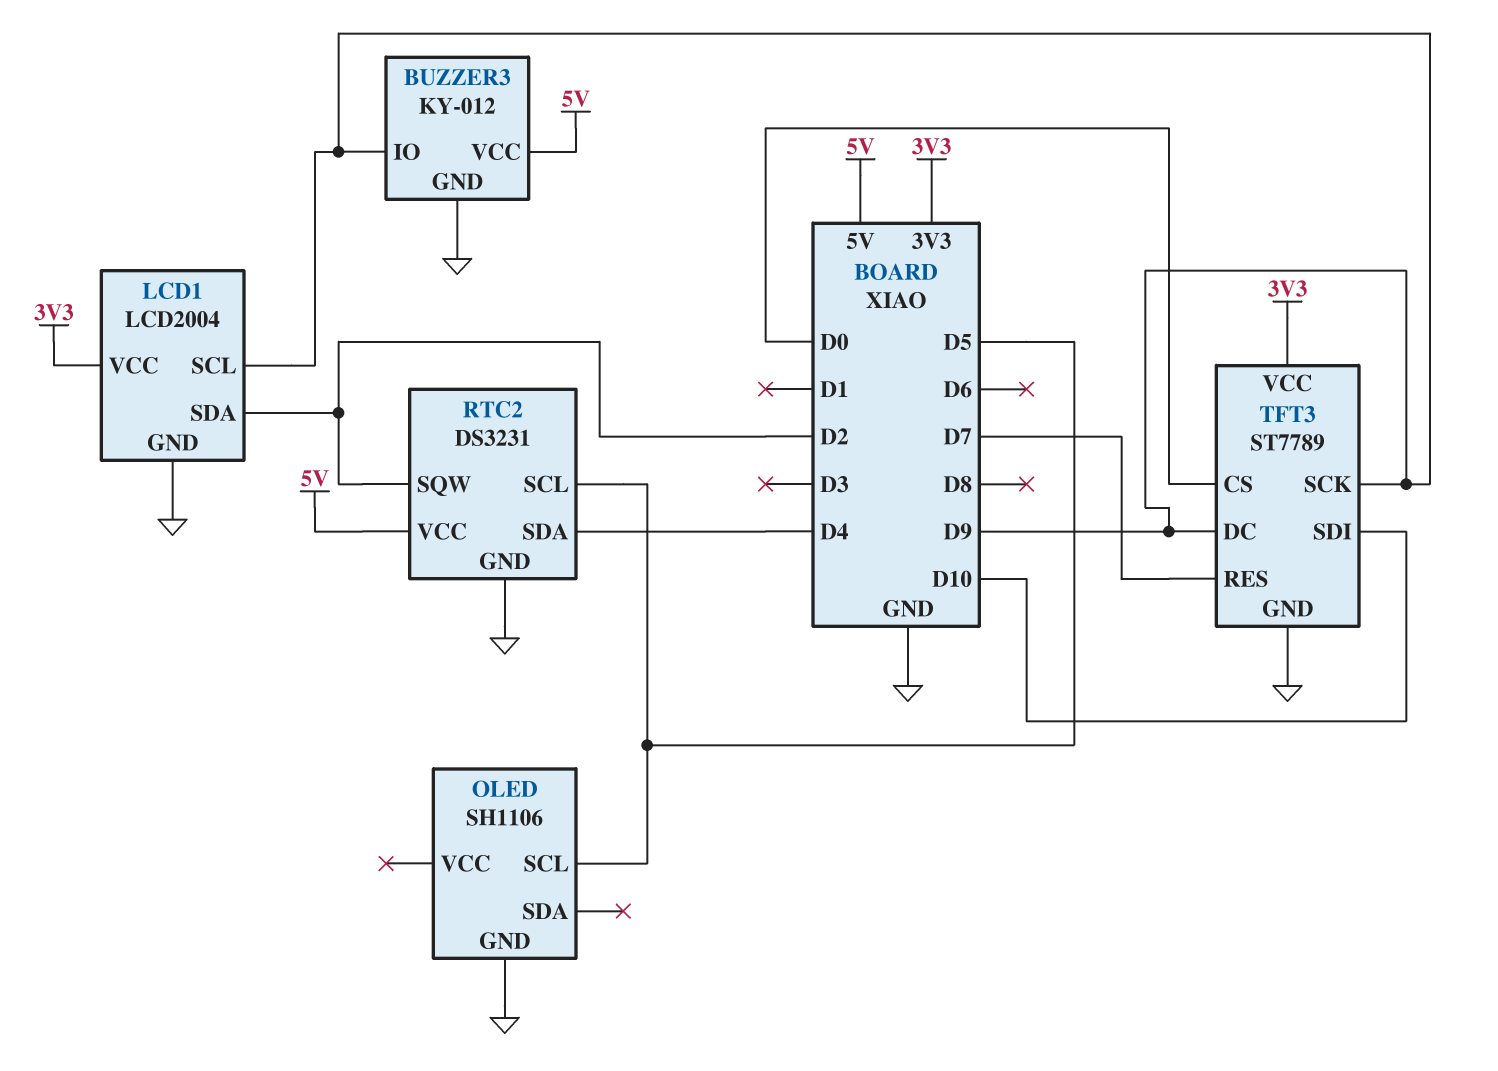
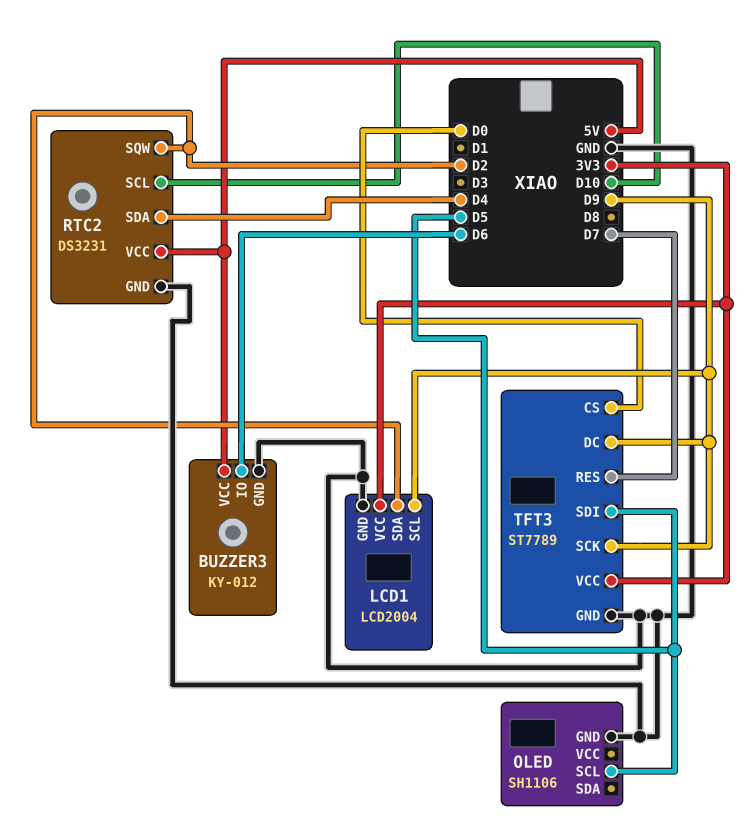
BUZZER3 pin IO: D9 -> D6
RTC2 pin SCL: D5 -> D10
TFT3 pin SDI: D10 -> D5

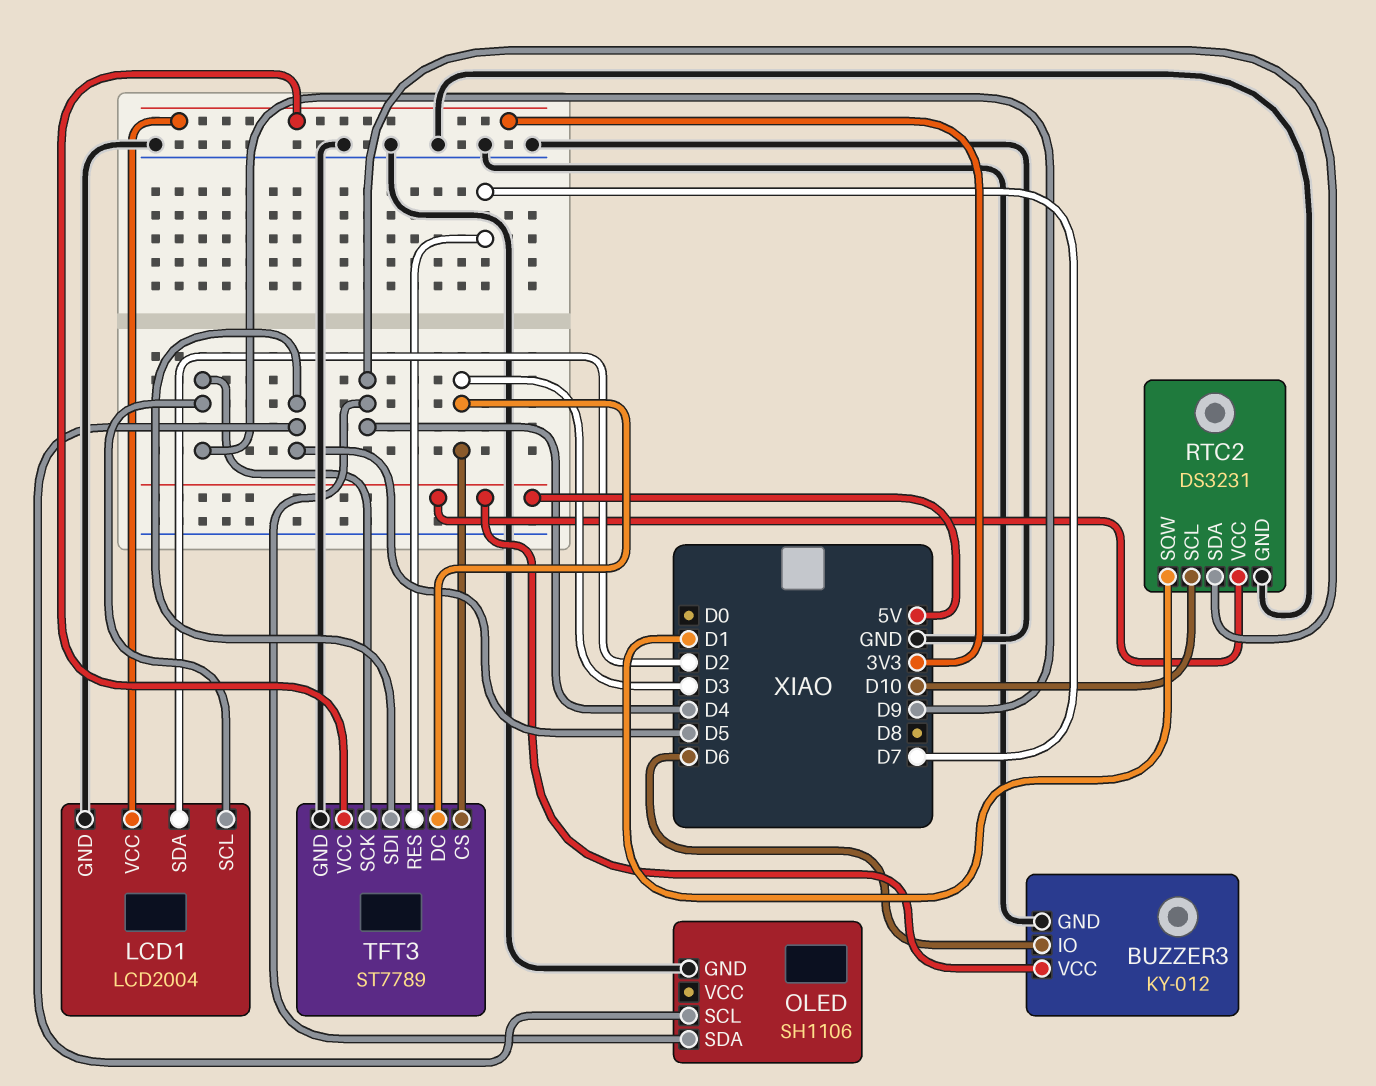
OLED pin SDA: none -> D4
RTC2 pin SQW: D2 -> D1
TFT3 pin CS: D0 -> D3
TFT3 pin DC: D9 -> D3

